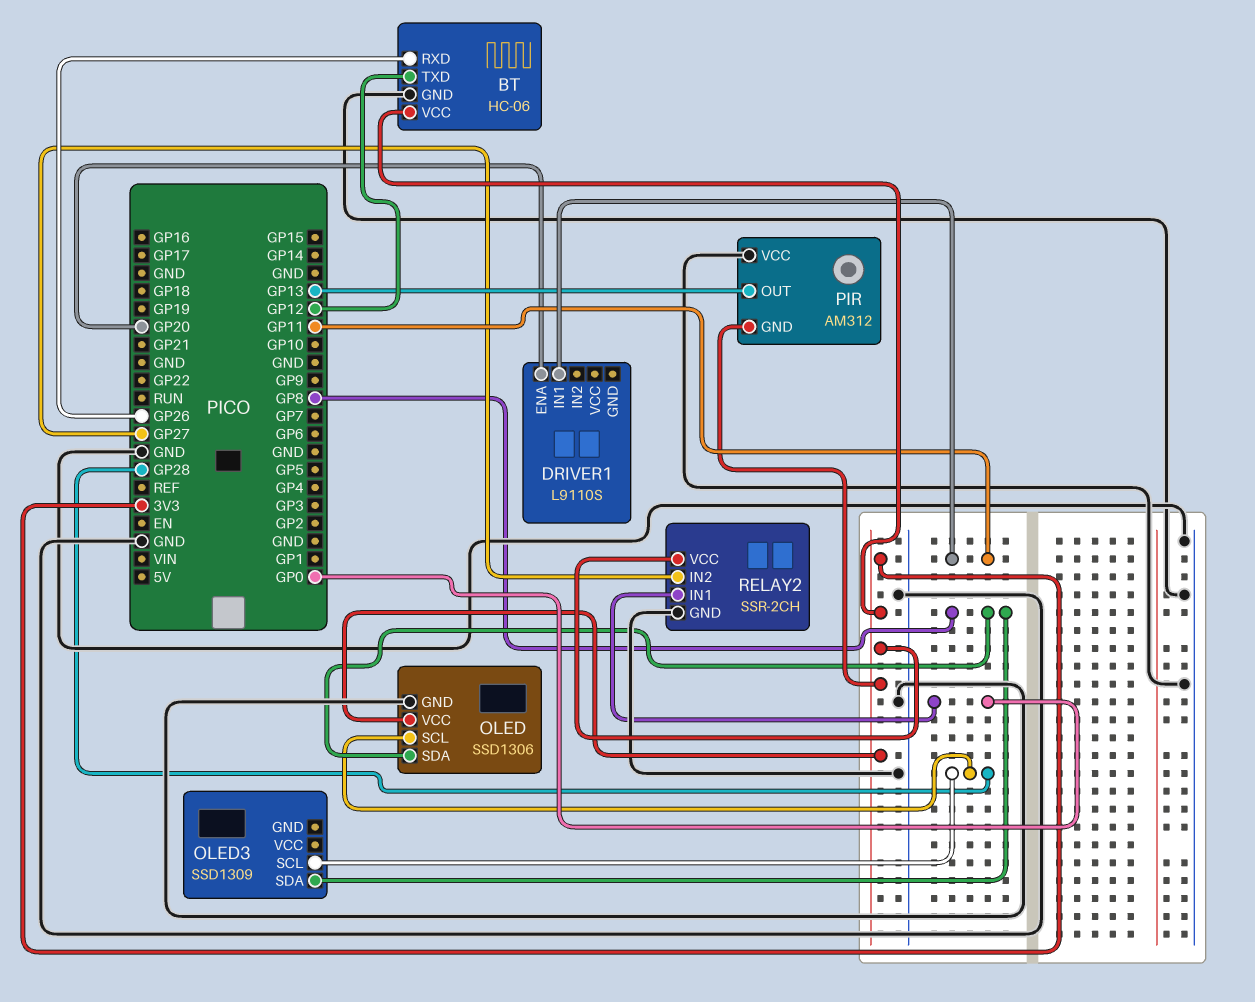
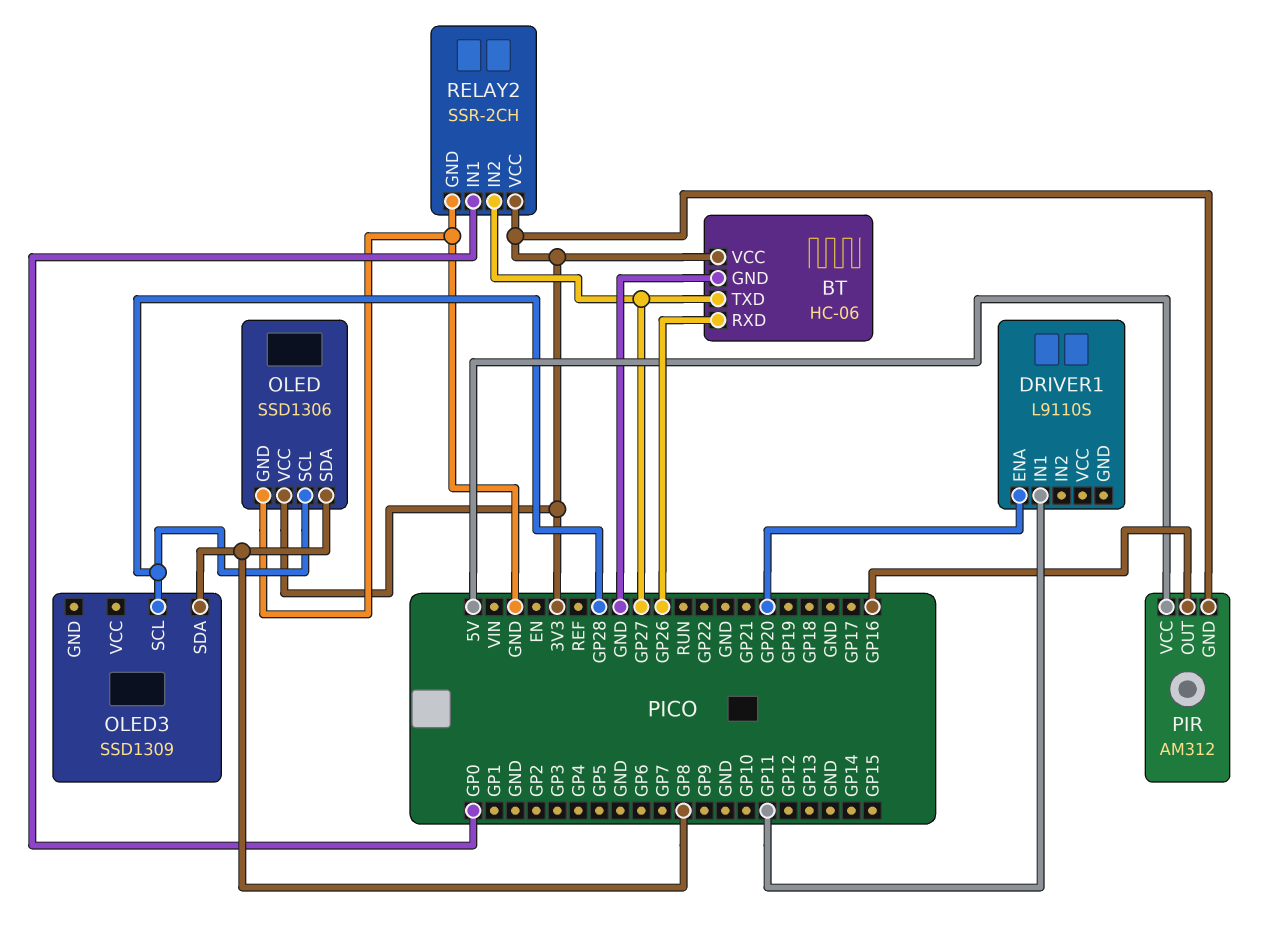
BT pin TXD: GP12 -> GP27
PIR pin OUT: GP13 -> GP16
PIR pin VCC: GND -> 5V

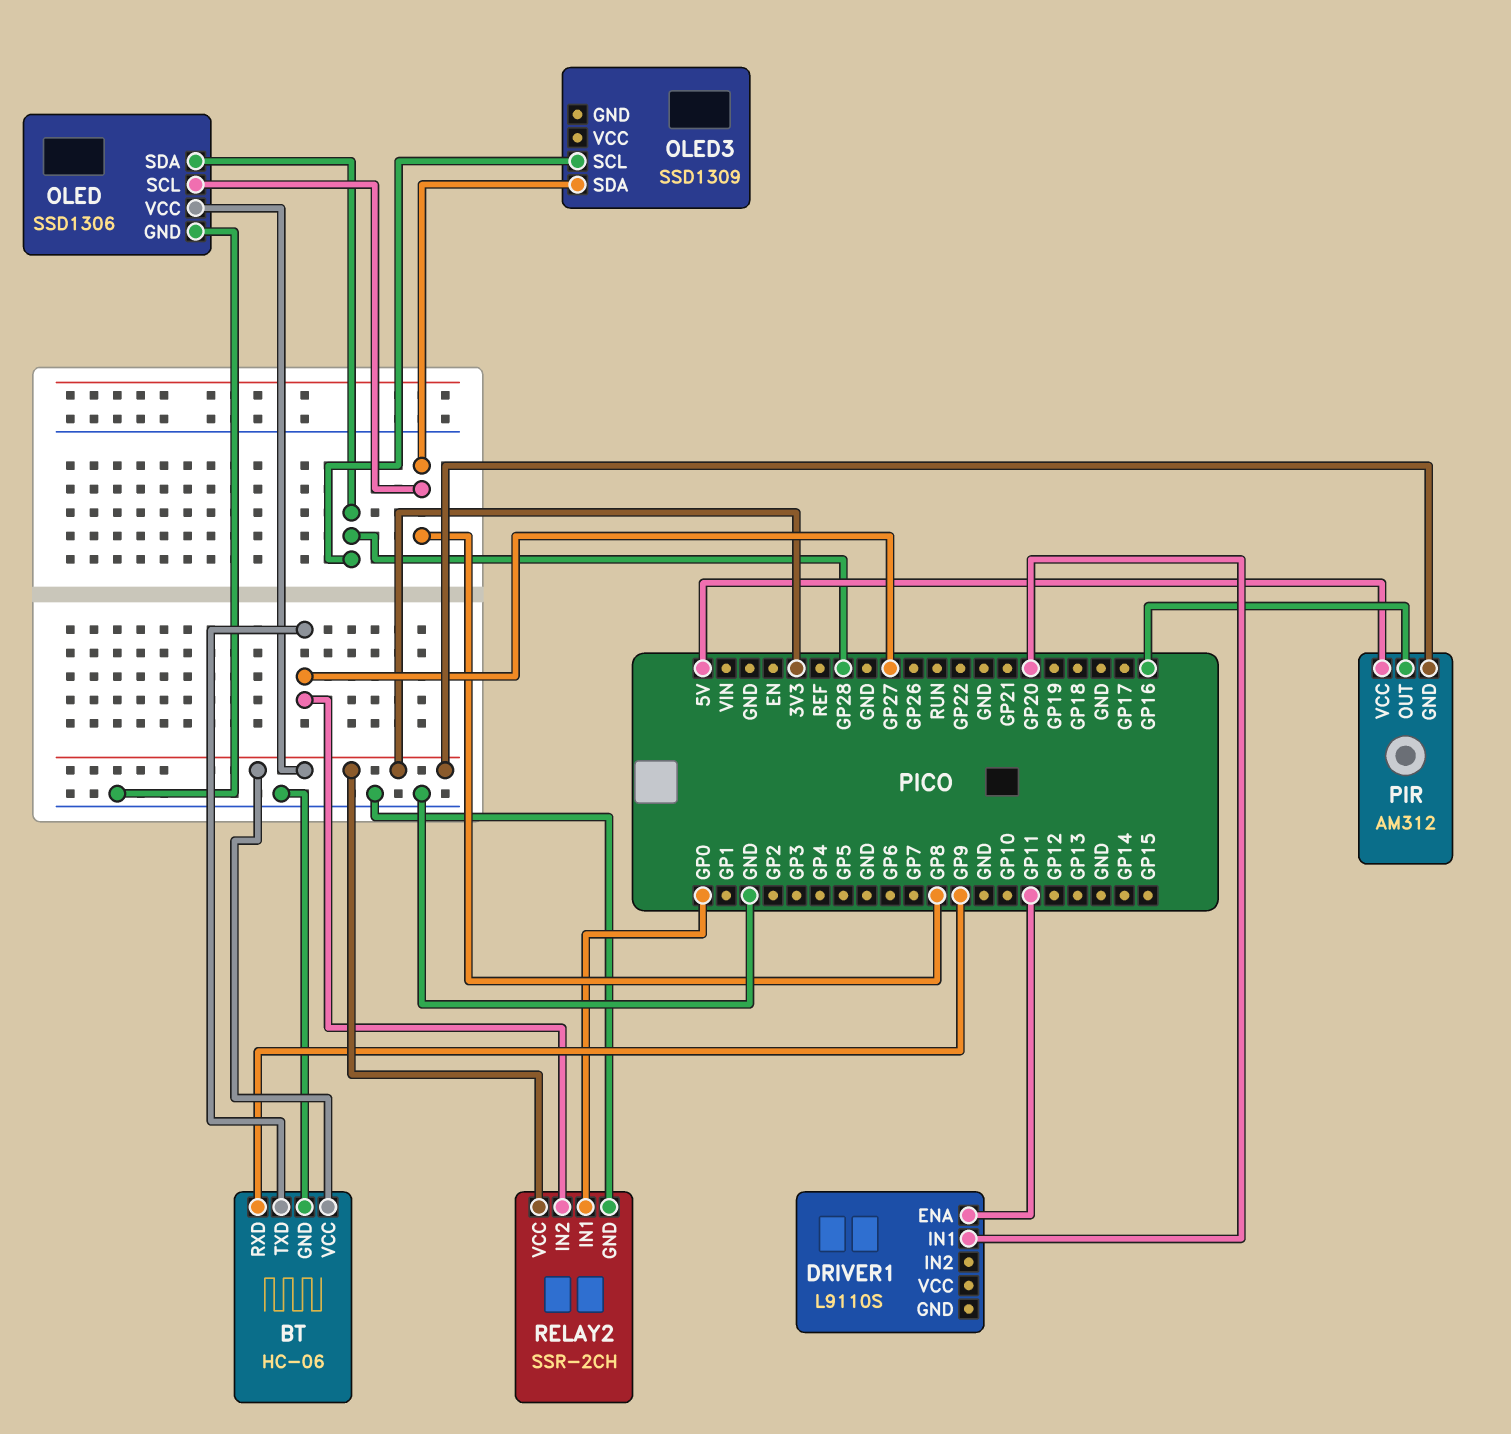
BT pin RXD: GP26 -> GP9
DRIVER1 pin ENA: GP20 -> GP11
DRIVER1 pin IN1: GP11 -> GP20
OLED pin SCL: GP28 -> GP8
OLED pin SDA: GP8 -> GP28

